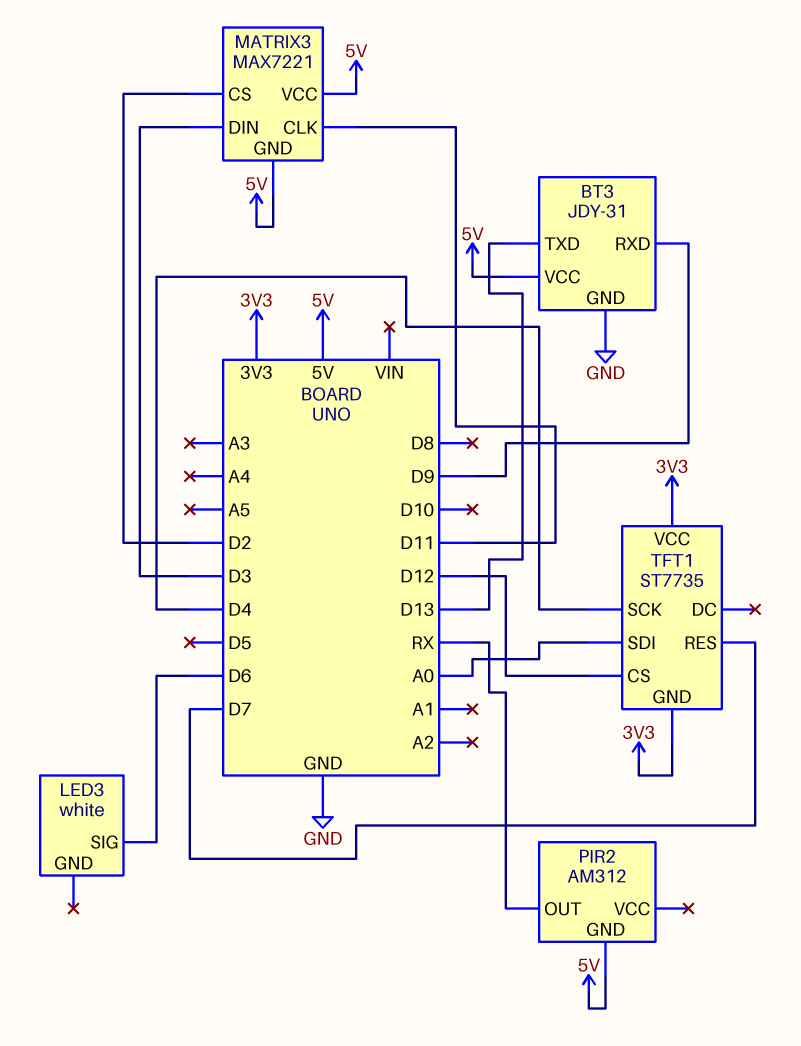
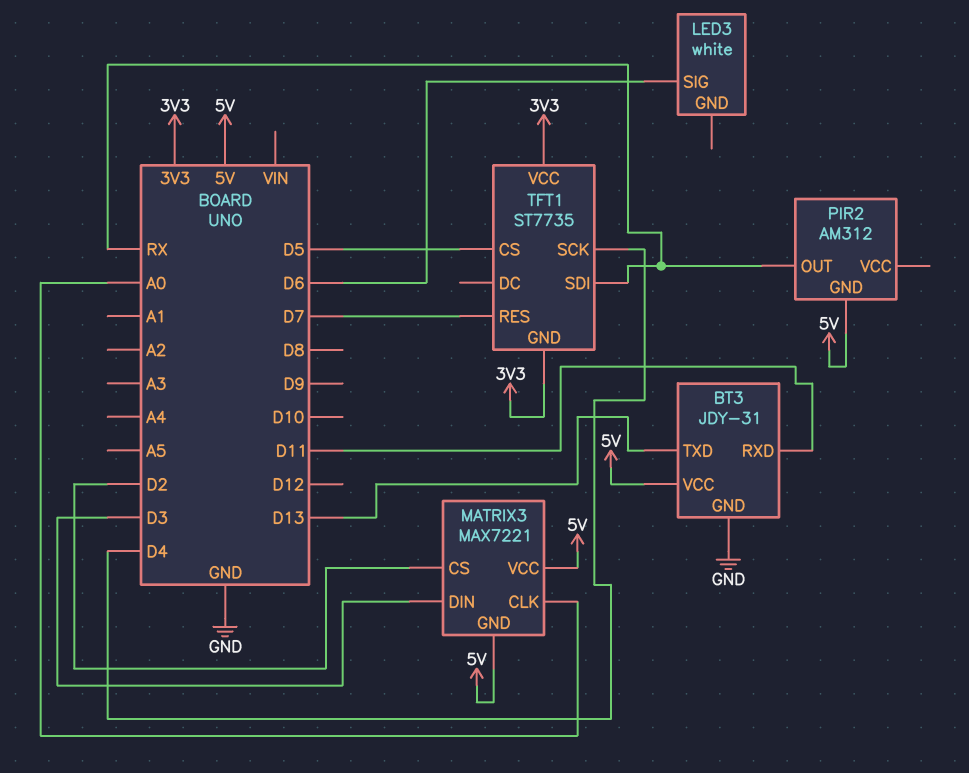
BT3 pin RXD: D9 -> D11
MATRIX3 pin CLK: D11 -> A0
TFT1 pin CS: D12 -> D5
TFT1 pin SDI: A0 -> RX

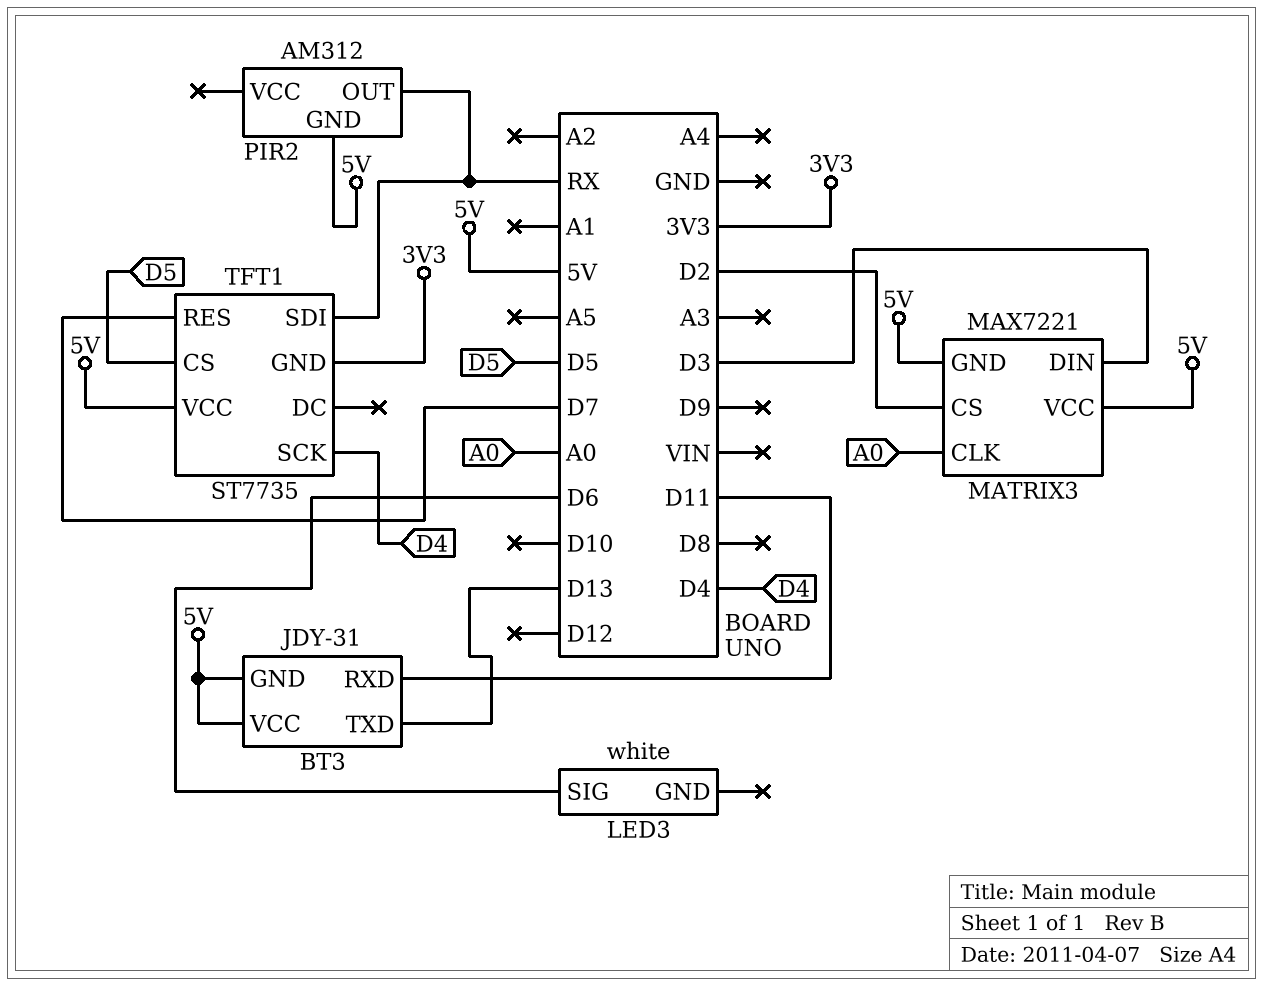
BT3 pin GND: GND -> 5V
TFT1 pin VCC: 3V3 -> 5V

